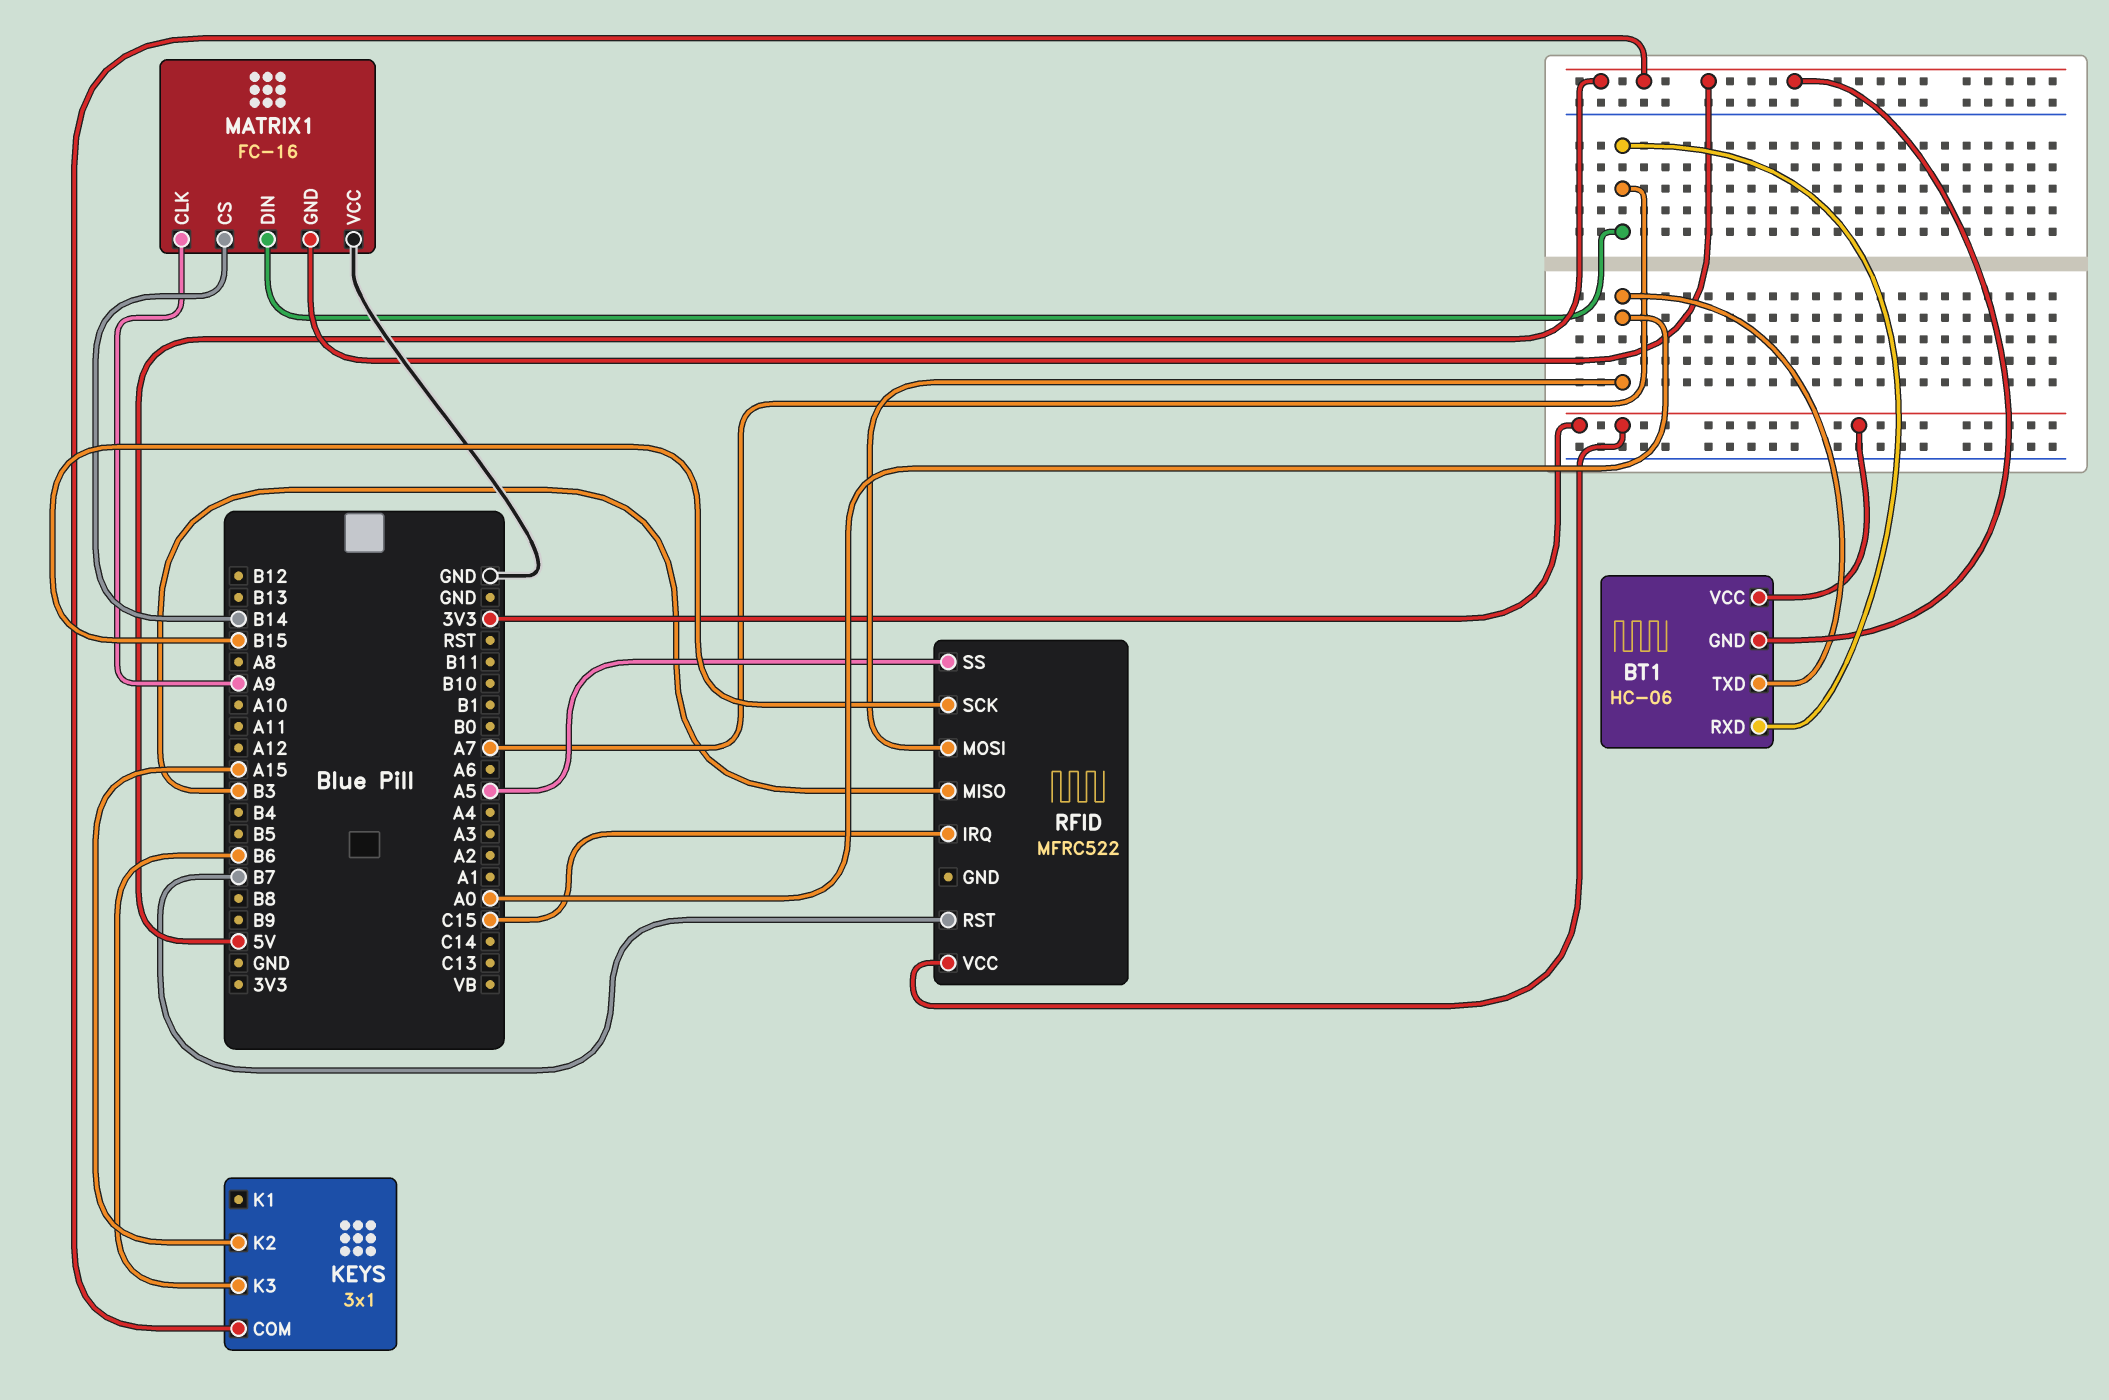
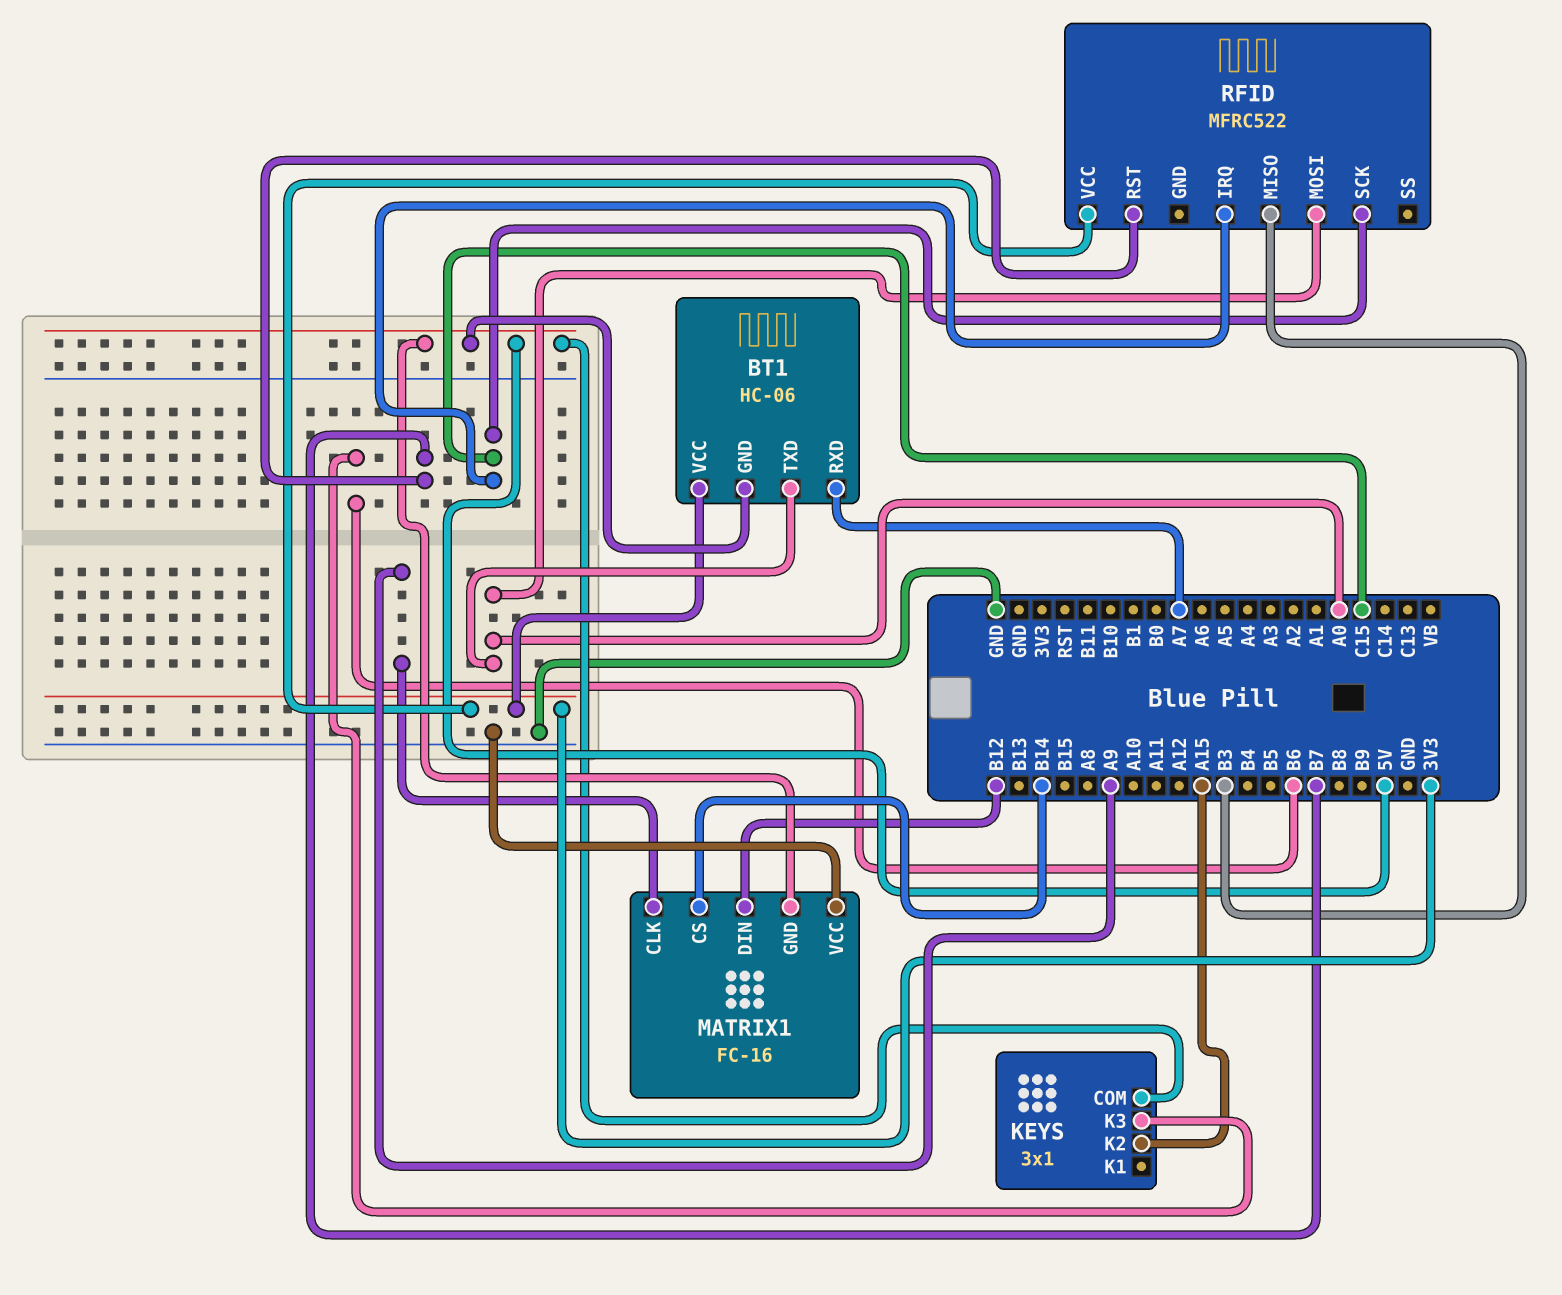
MATRIX1 pin DIN: A7 -> B12
RFID pin SCK: B15 -> C15
RFID pin SS: A5 -> none

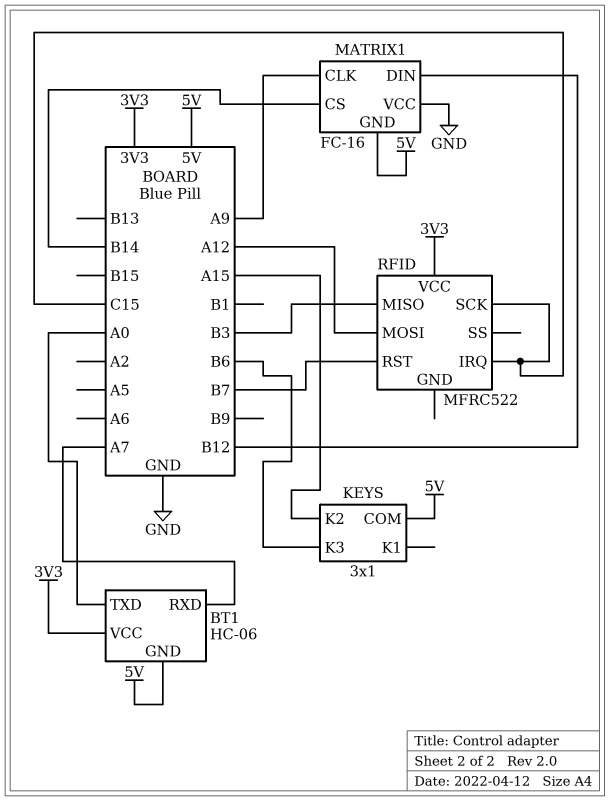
RFID pin MOSI: A0 -> A12

